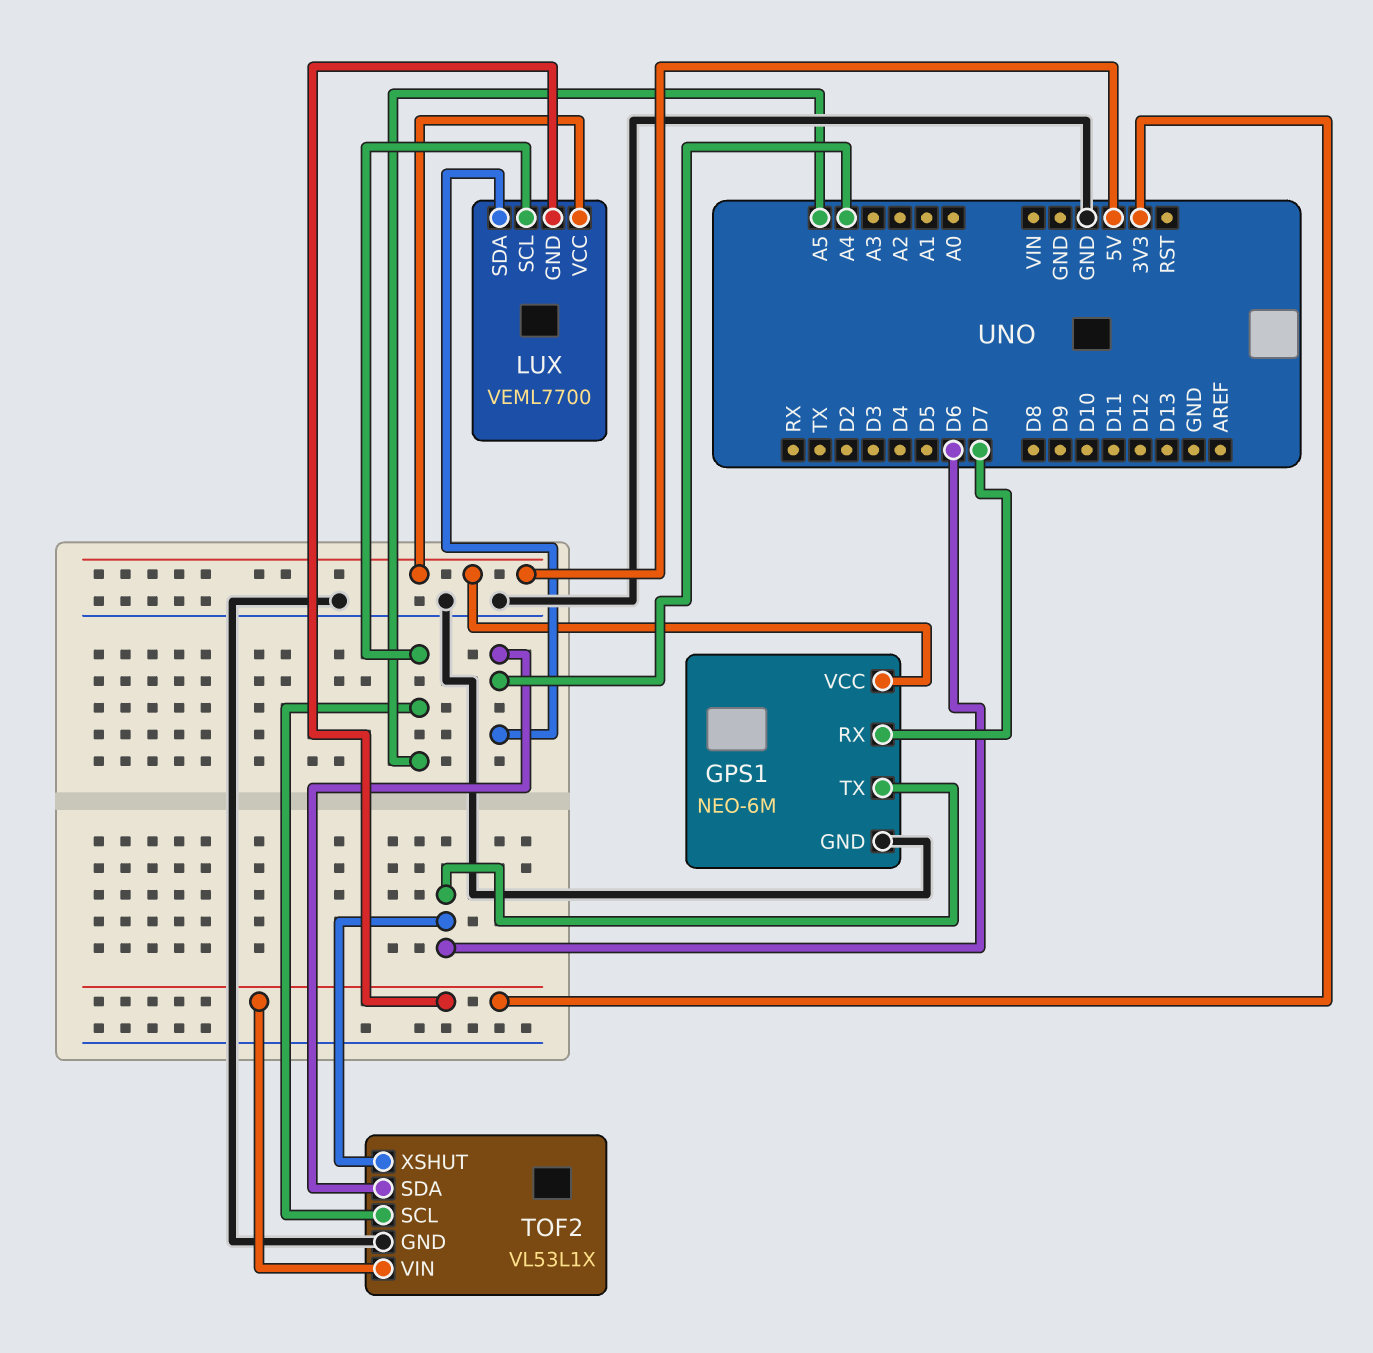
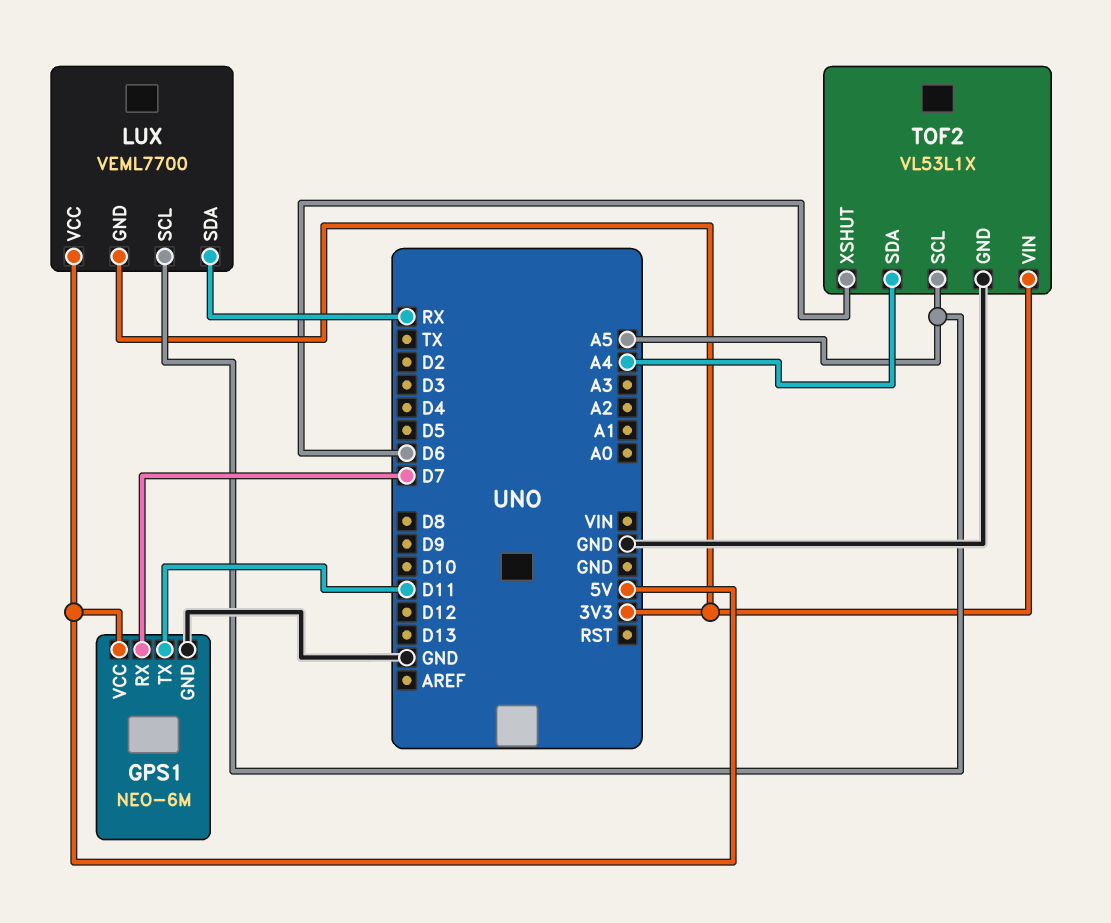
GPS1 pin TX: D6 -> D11
LUX pin SDA: A4 -> RX

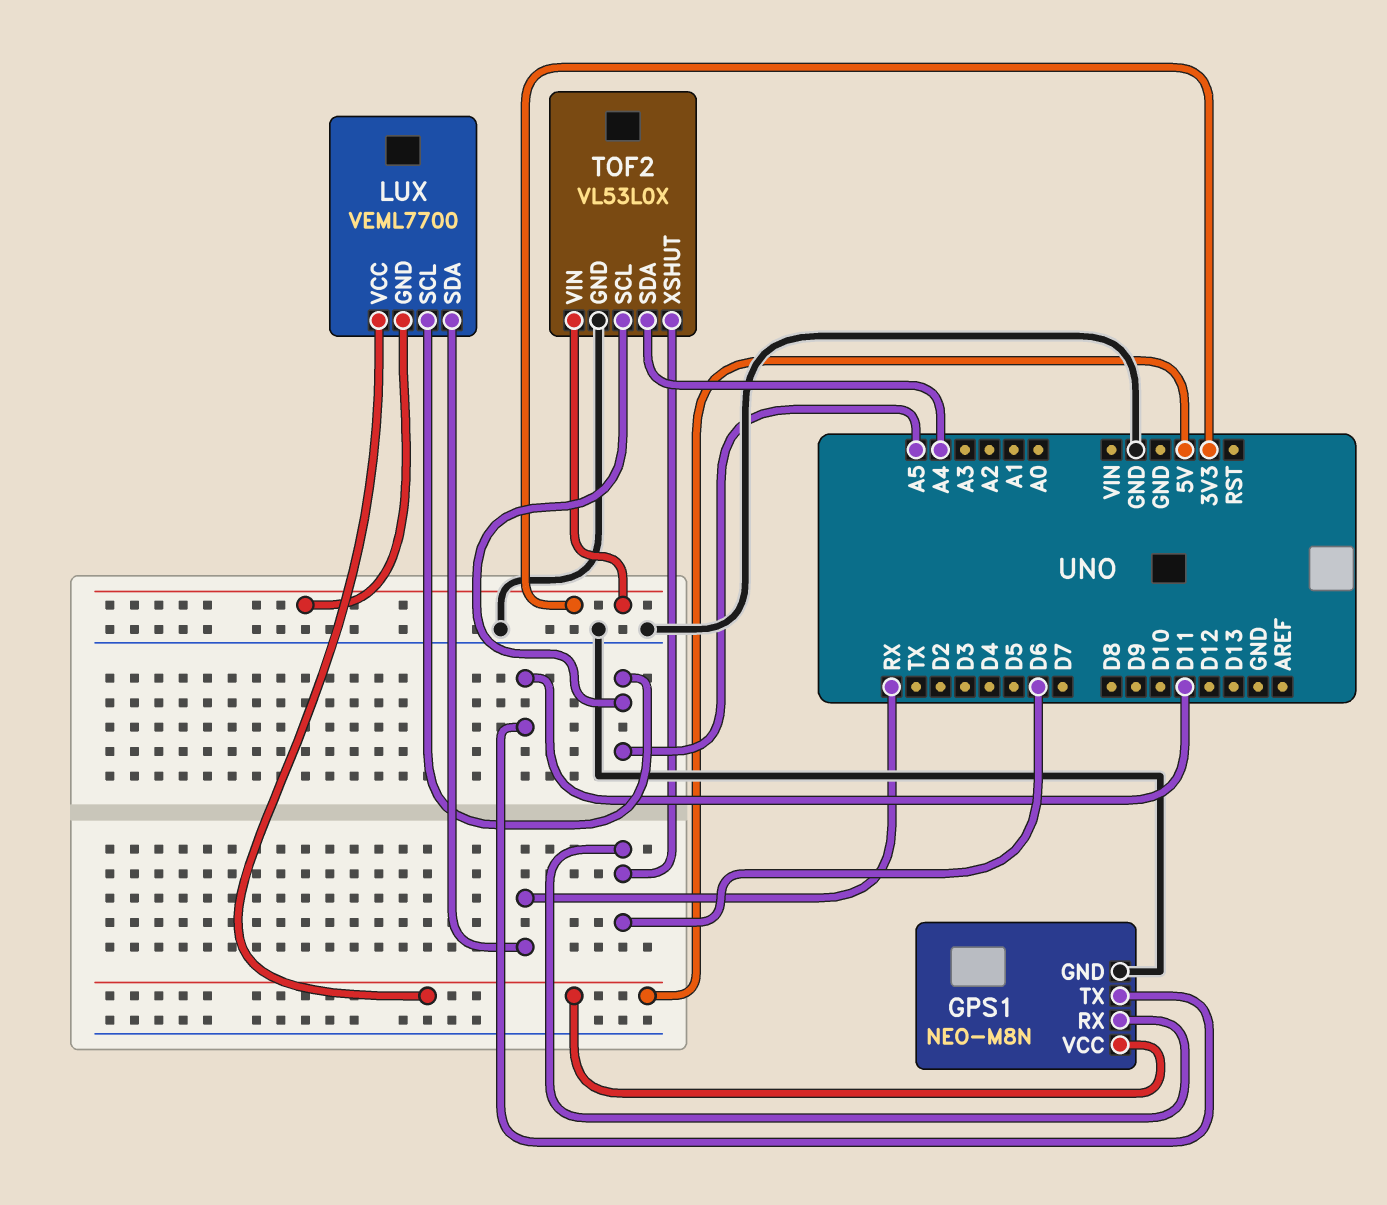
GPS1: NEO-6M -> NEO-M8N
GPS1 pin RX: D7 -> D6
TOF2: VL53L1X -> VL53L0X

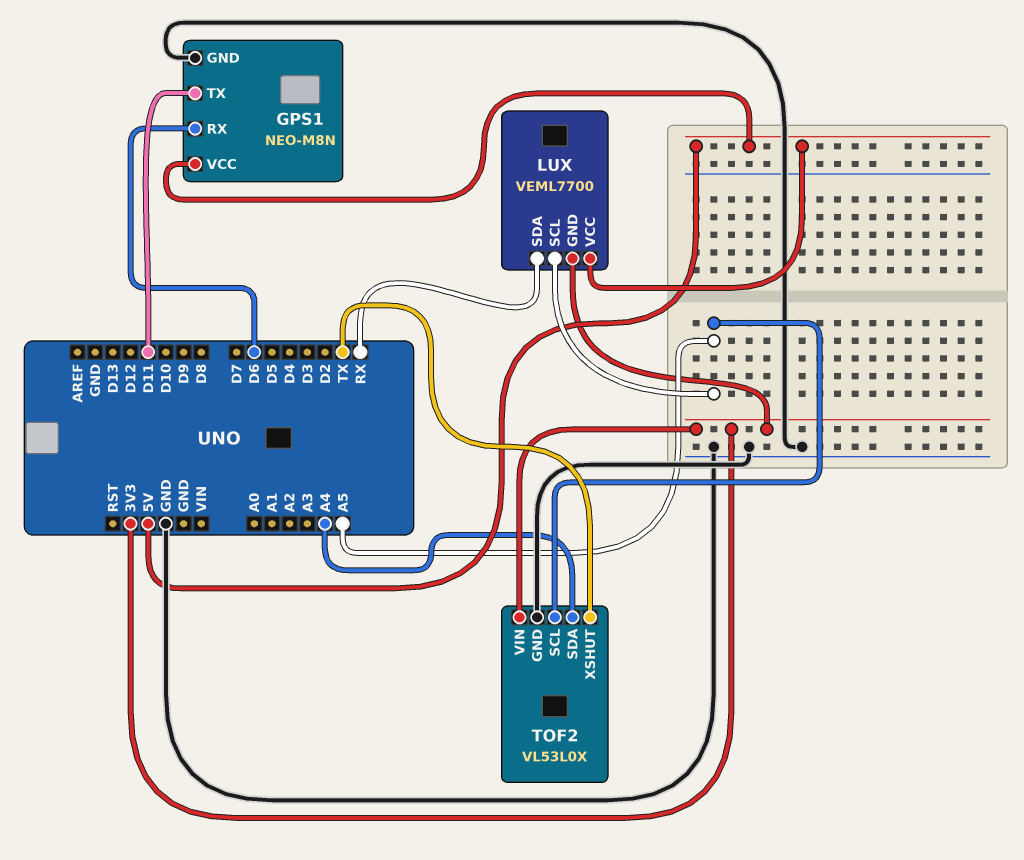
TOF2 pin XSHUT: D6 -> TX

